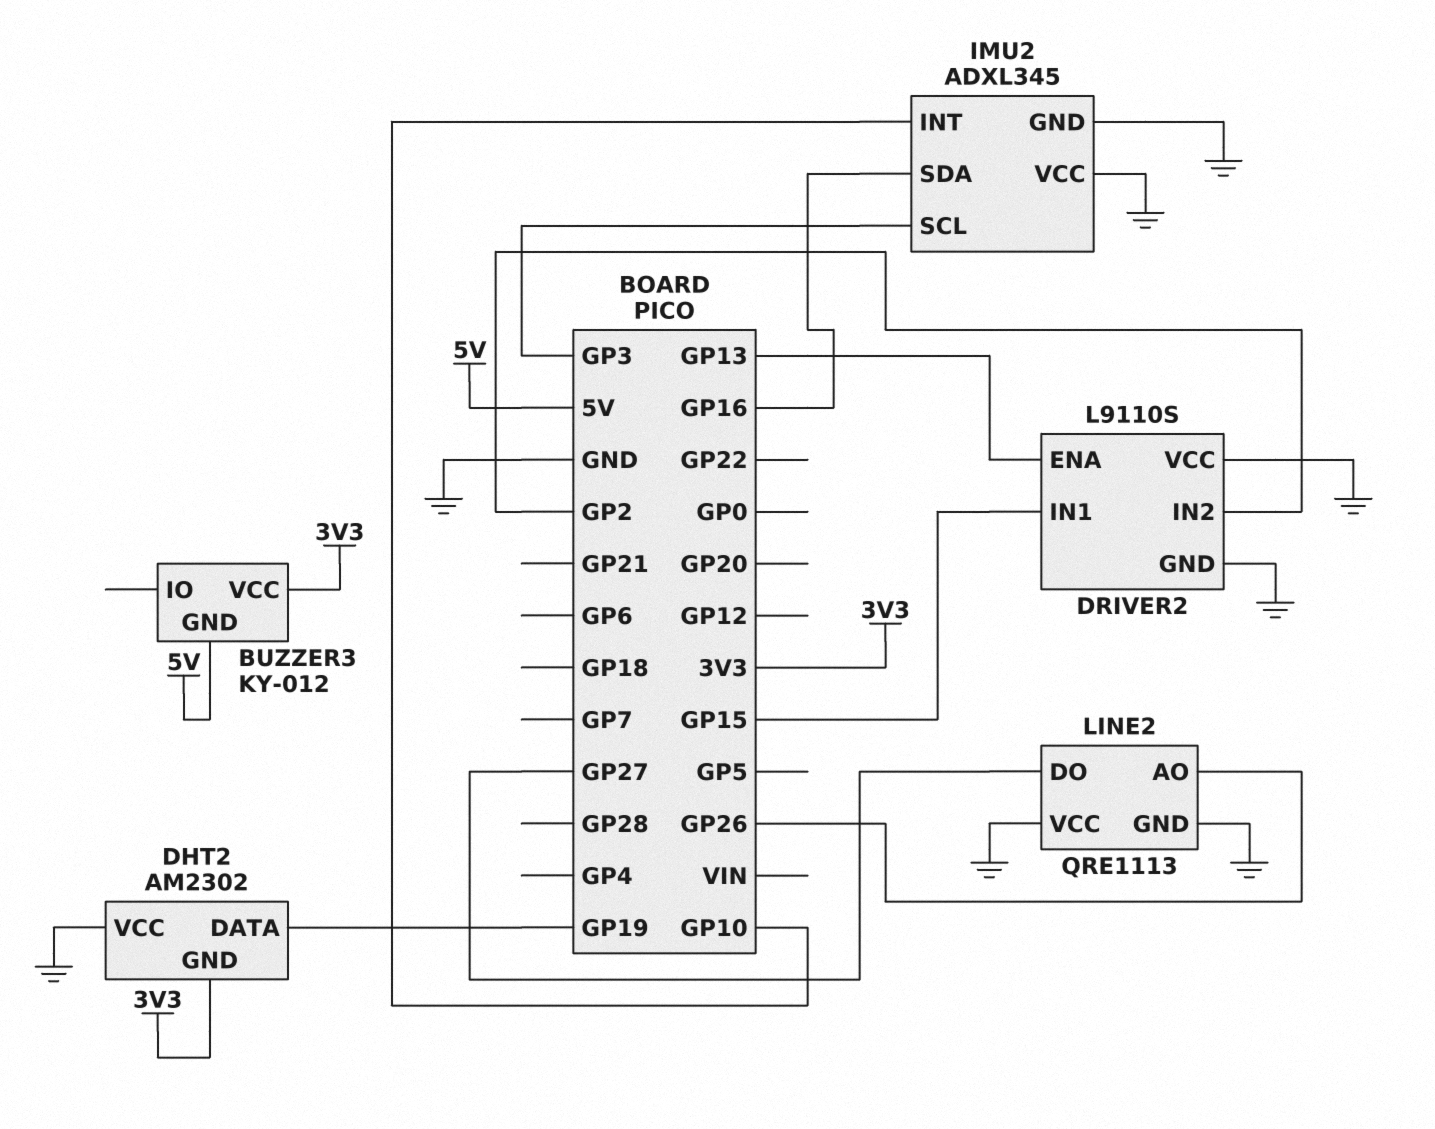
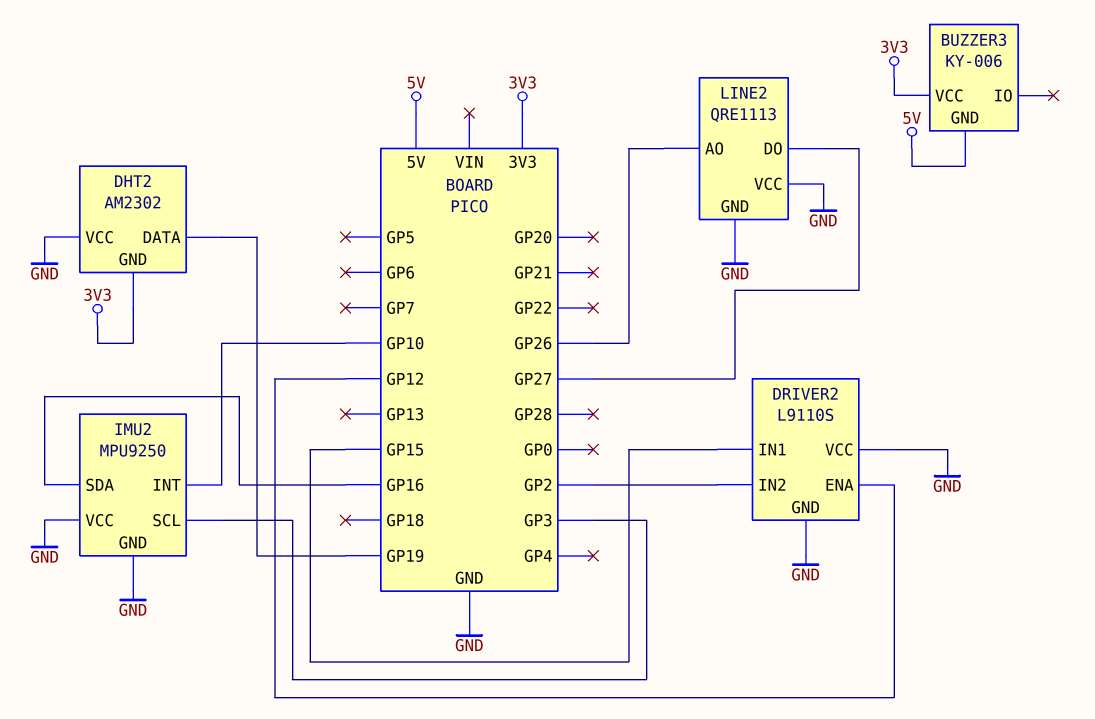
BUZZER3: KY-012 -> KY-006
DRIVER2 pin ENA: GP13 -> GP12
IMU2: ADXL345 -> MPU9250

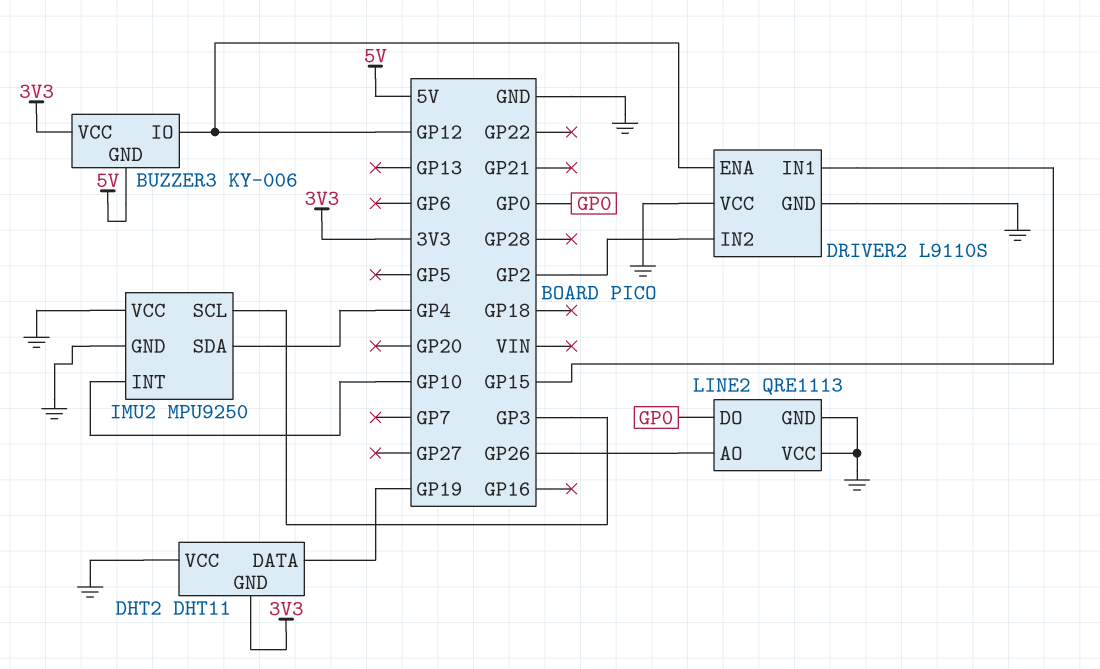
BUZZER3 pin IO: none -> GP12
DHT2: AM2302 -> DHT11
IMU2 pin SDA: GP16 -> GP4
LINE2 pin DO: GP27 -> GP0

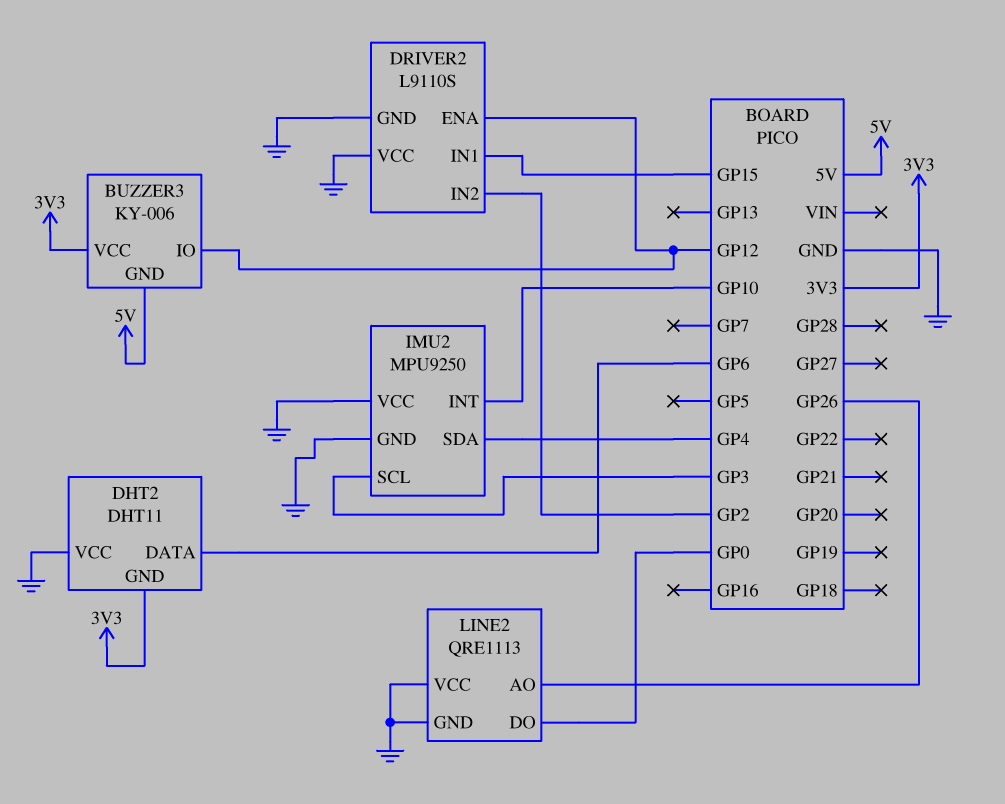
DHT2 pin DATA: GP19 -> GP6

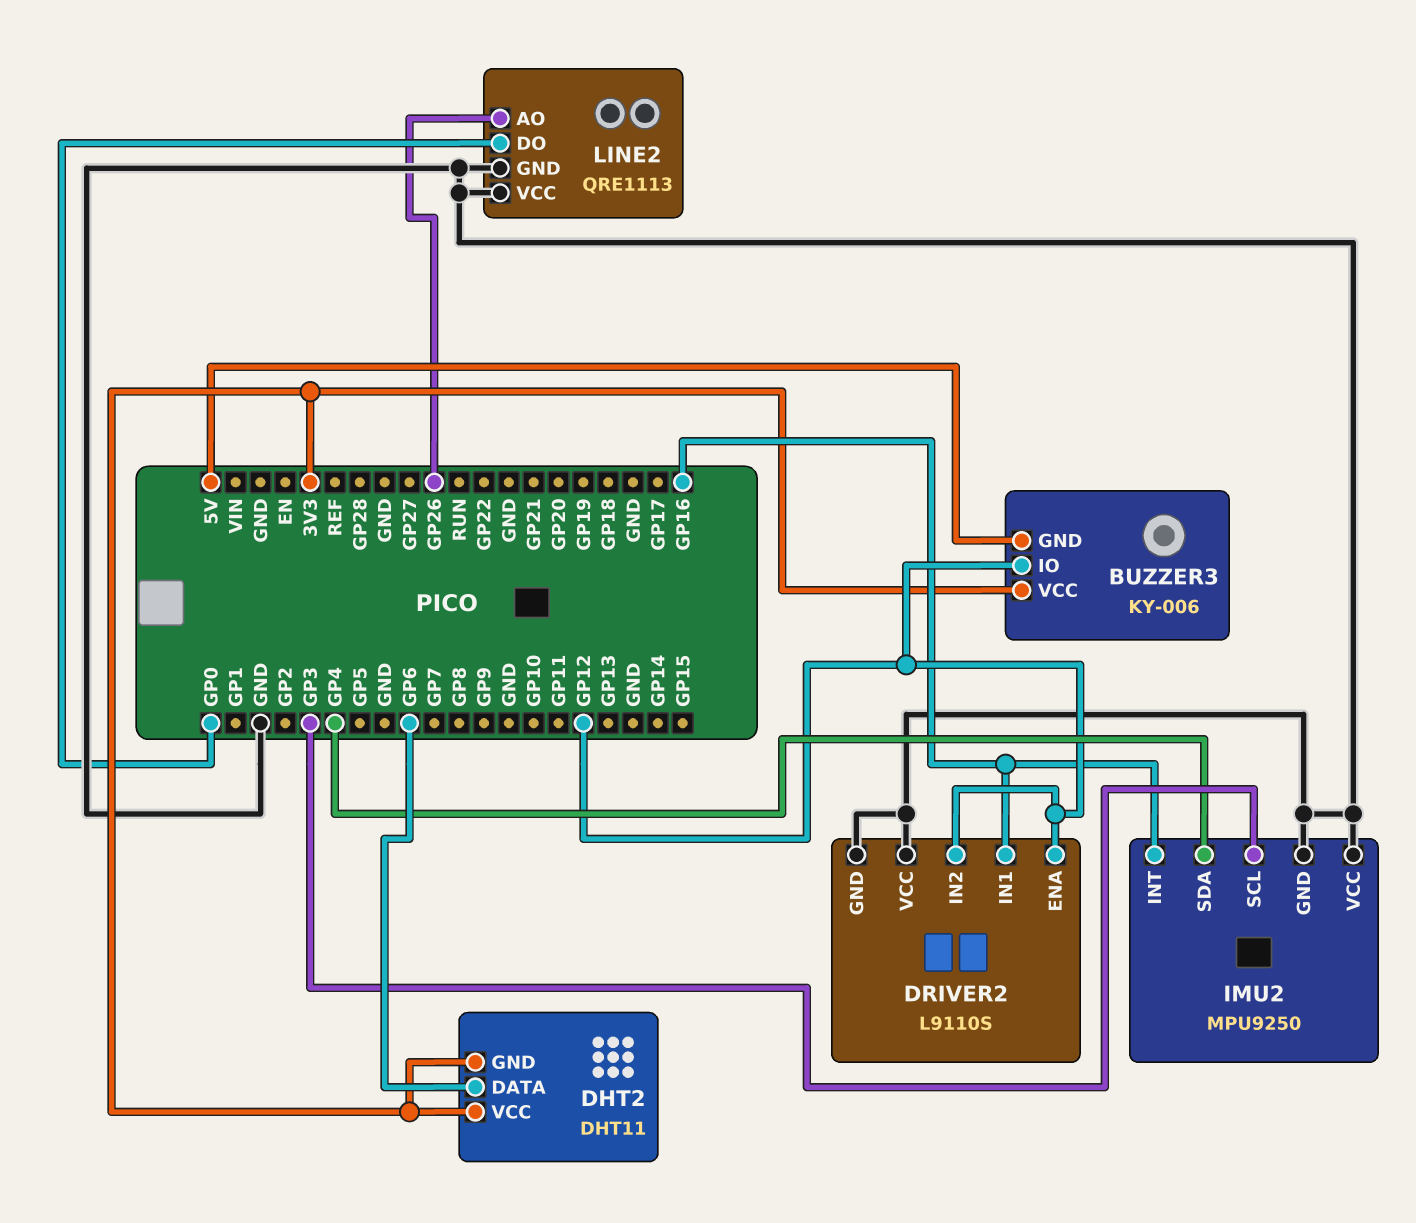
DHT2 pin VCC: GND -> 3V3
DRIVER2 pin IN1: GP15 -> GP16
DRIVER2 pin IN2: GP2 -> GP12
IMU2 pin INT: GP10 -> GP16

